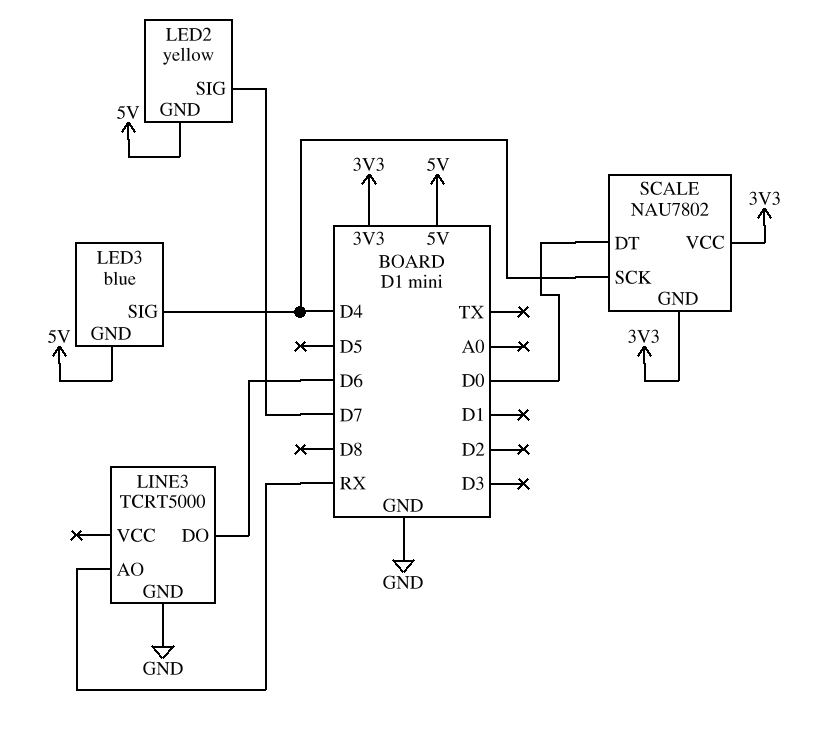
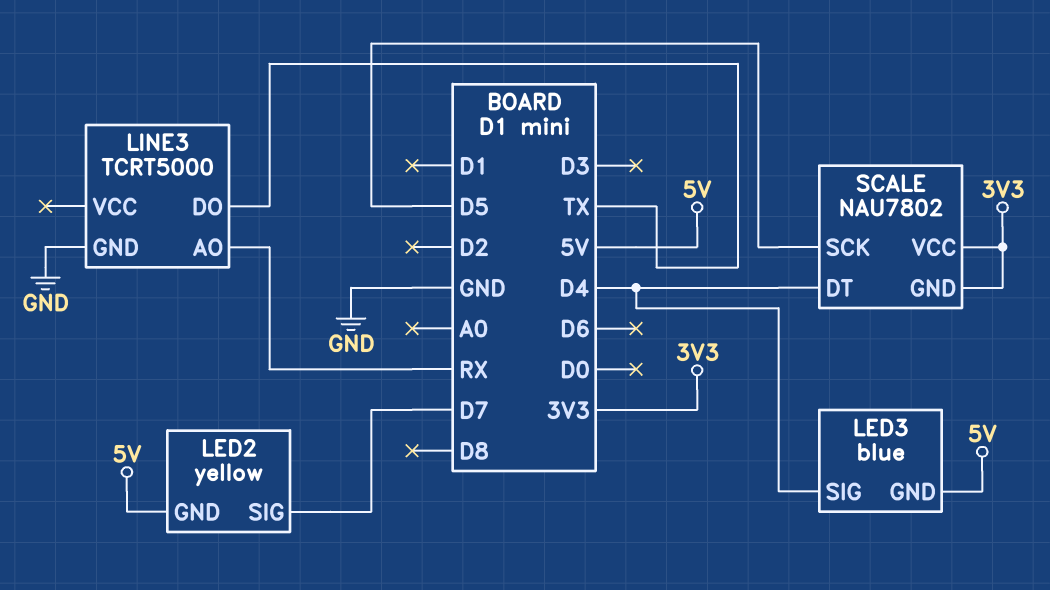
LINE3 pin DO: D6 -> TX
SCALE pin DT: D0 -> D4
SCALE pin SCK: D4 -> D5

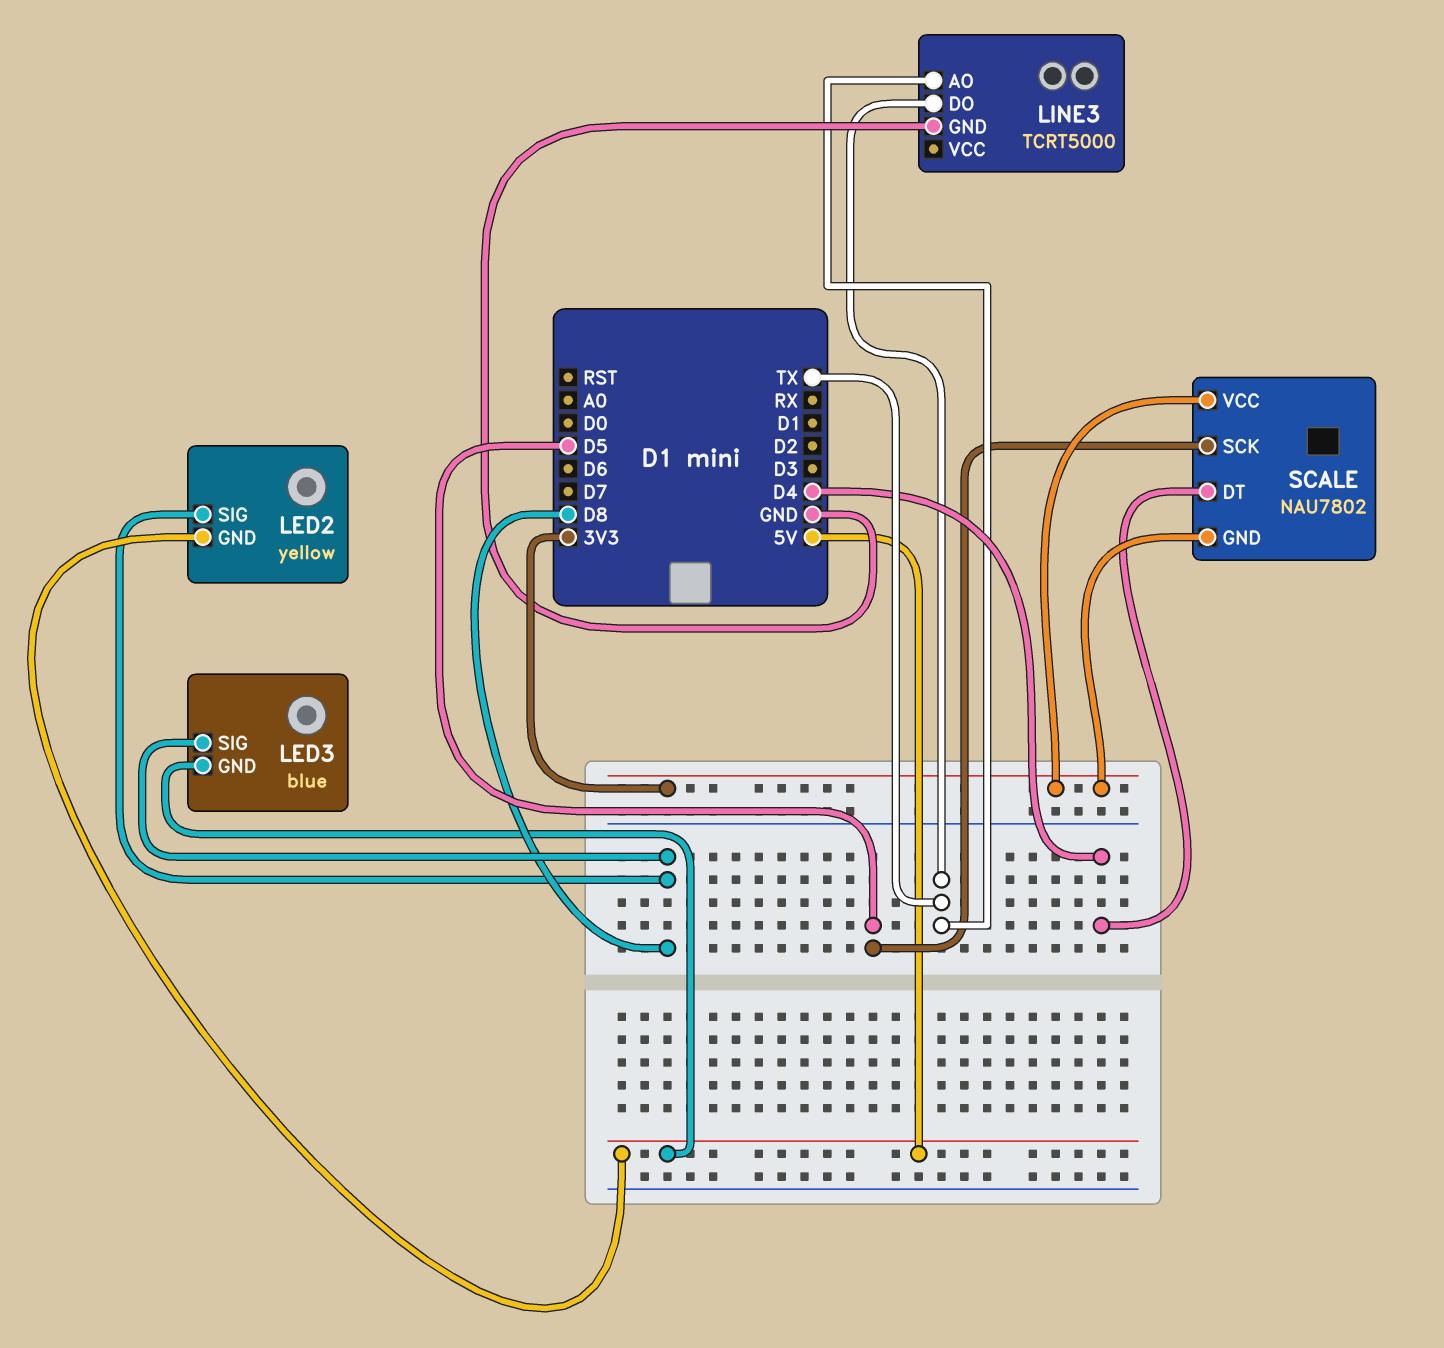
LED2 pin SIG: D7 -> D8
LED3 pin SIG: D4 -> D8
LINE3 pin AO: RX -> TX

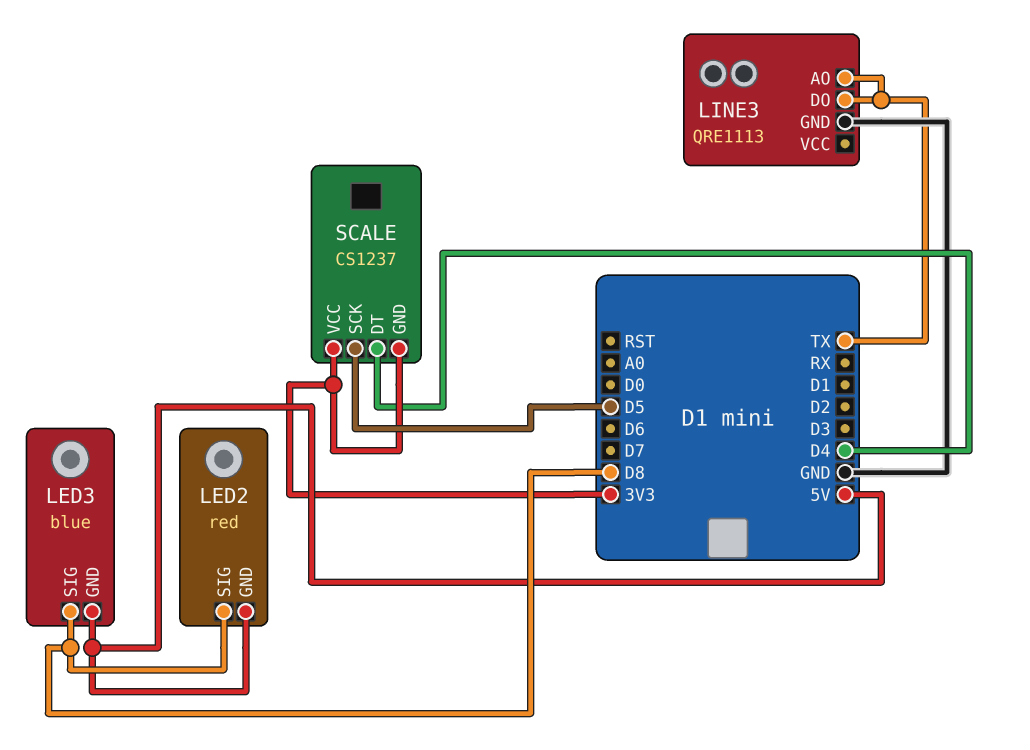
LED2: yellow -> red
LINE3: TCRT5000 -> QRE1113
SCALE: NAU7802 -> CS1237

